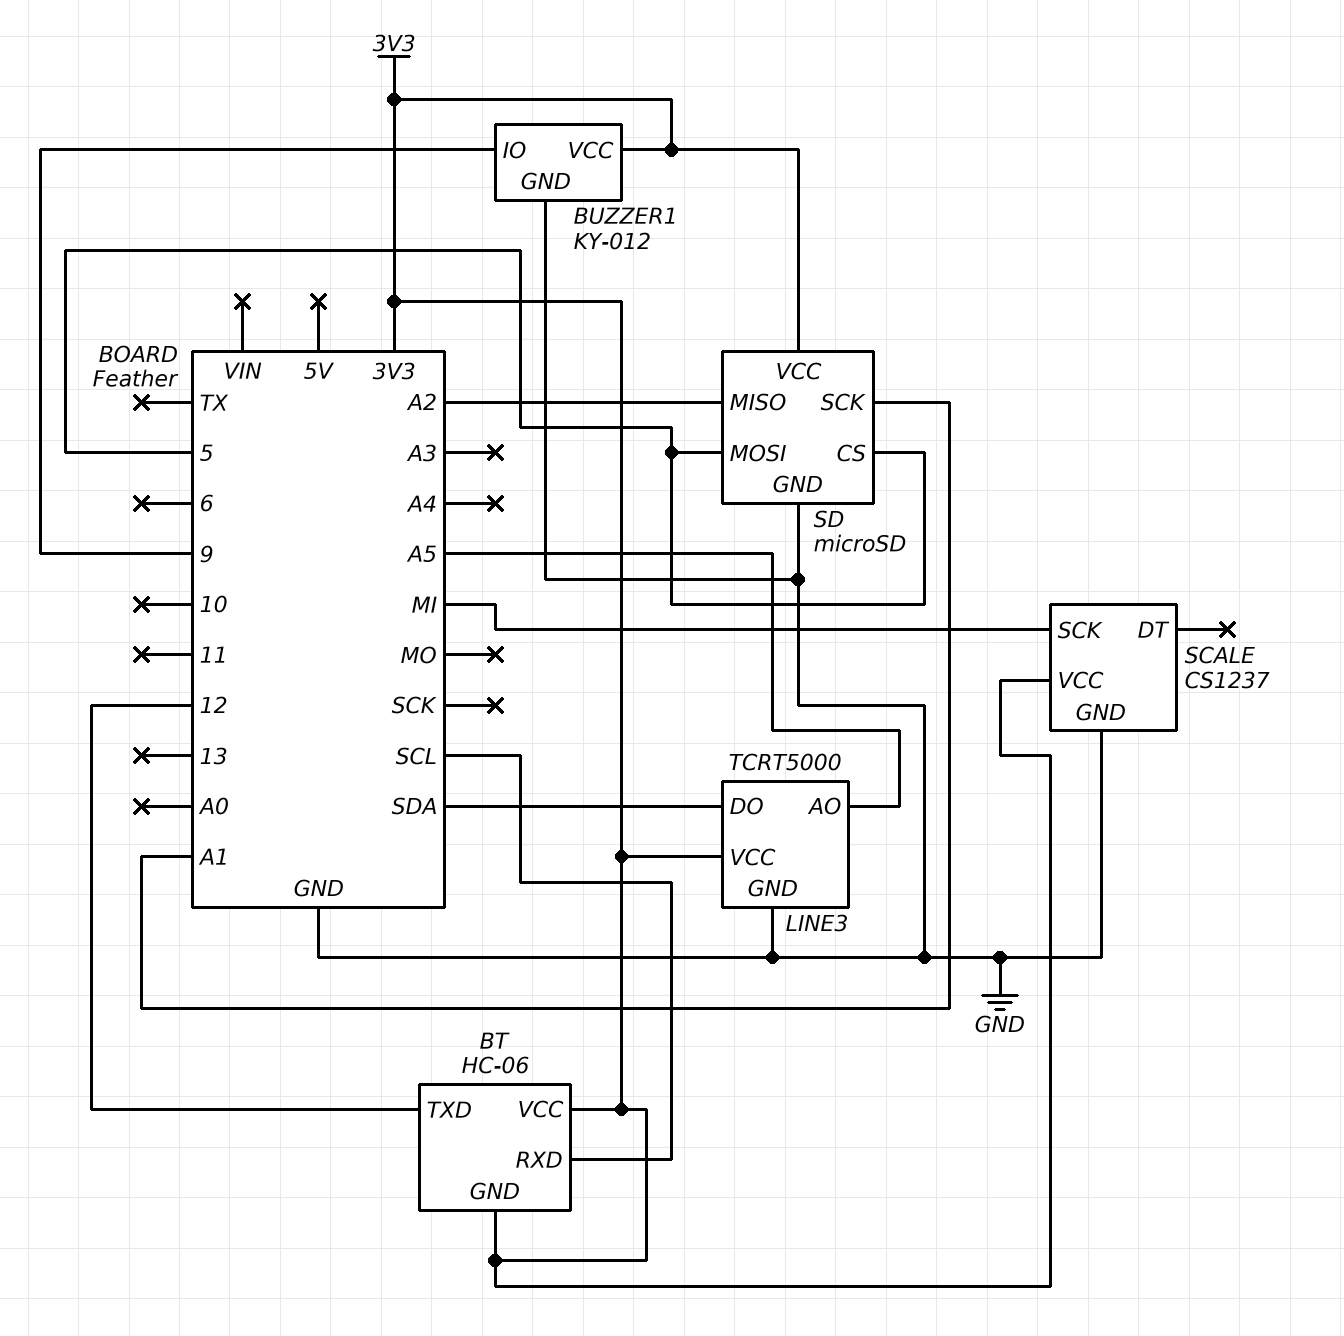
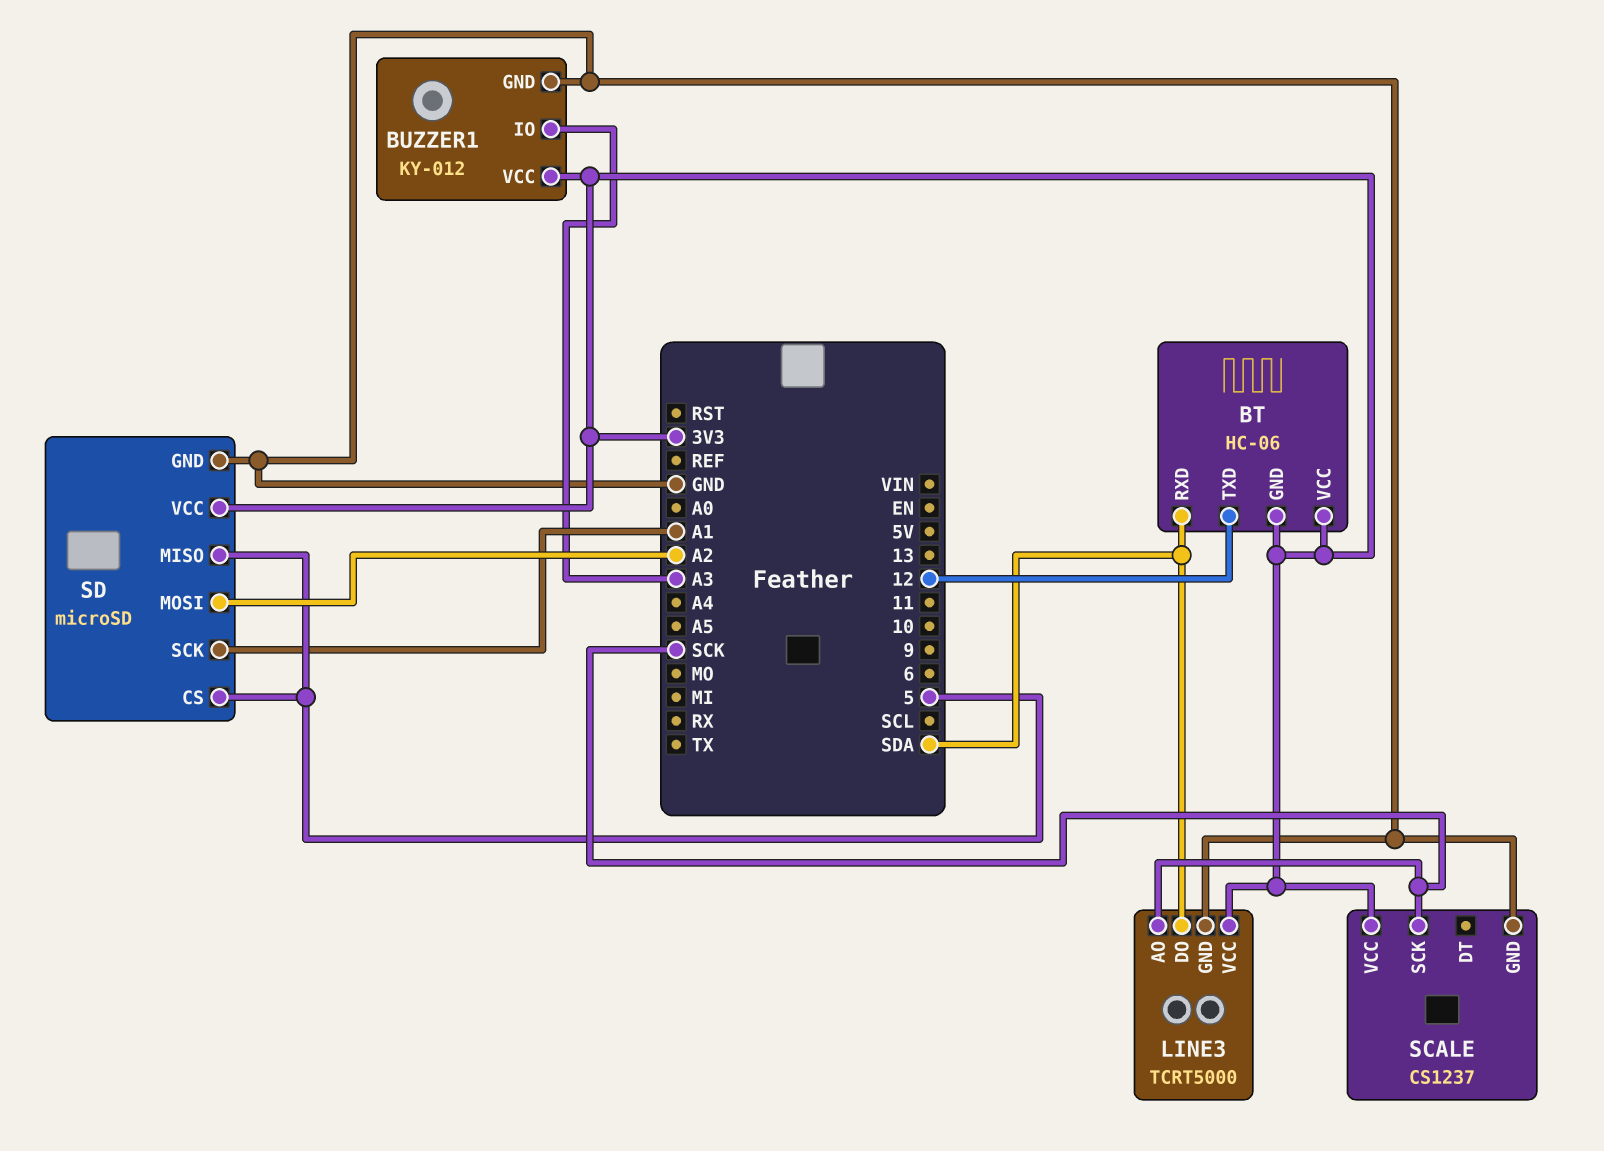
BT pin RXD: SCL -> SDA
BUZZER1 pin IO: 9 -> A3
LINE3 pin AO: A5 -> SCK
SCALE pin SCK: MI -> SCK
SD pin MISO: A2 -> 5
SD pin MOSI: 5 -> A2

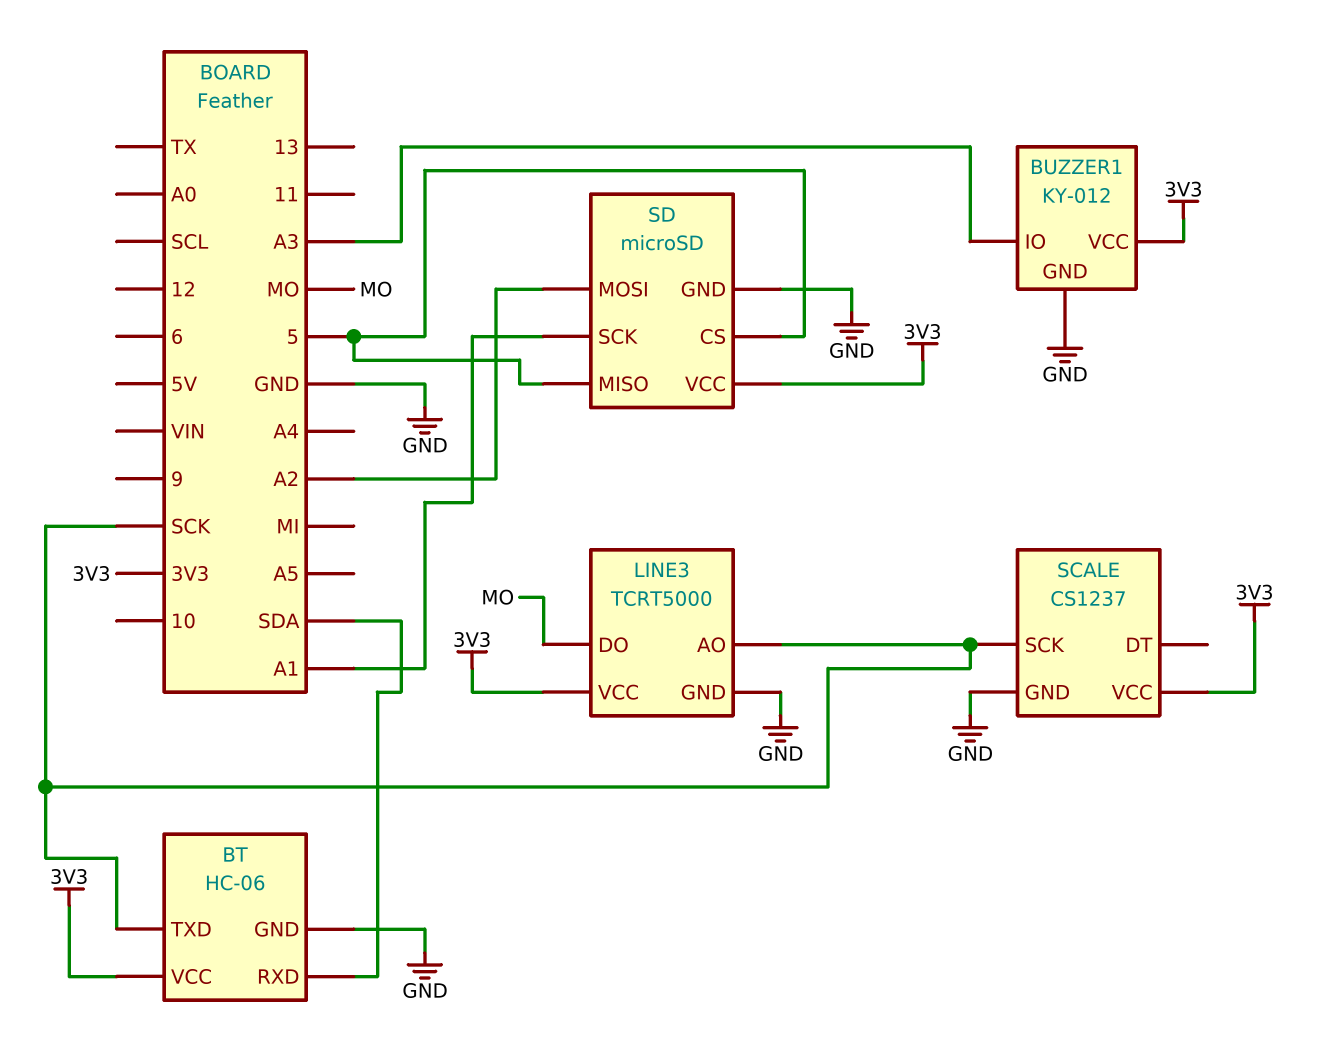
BT pin GND: 3V3 -> GND
BT pin TXD: 12 -> SCK
LINE3 pin DO: SDA -> MO

